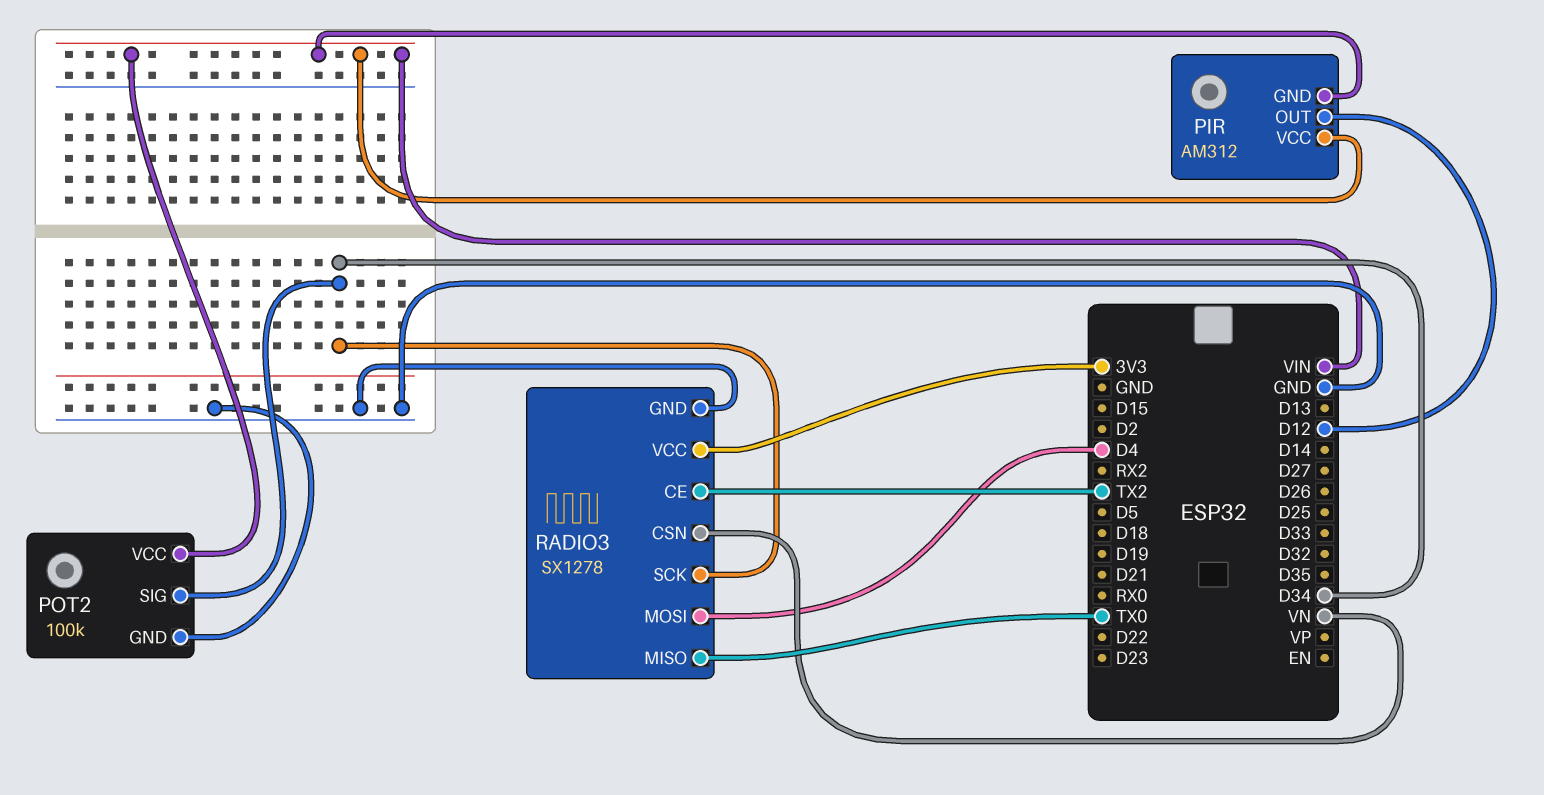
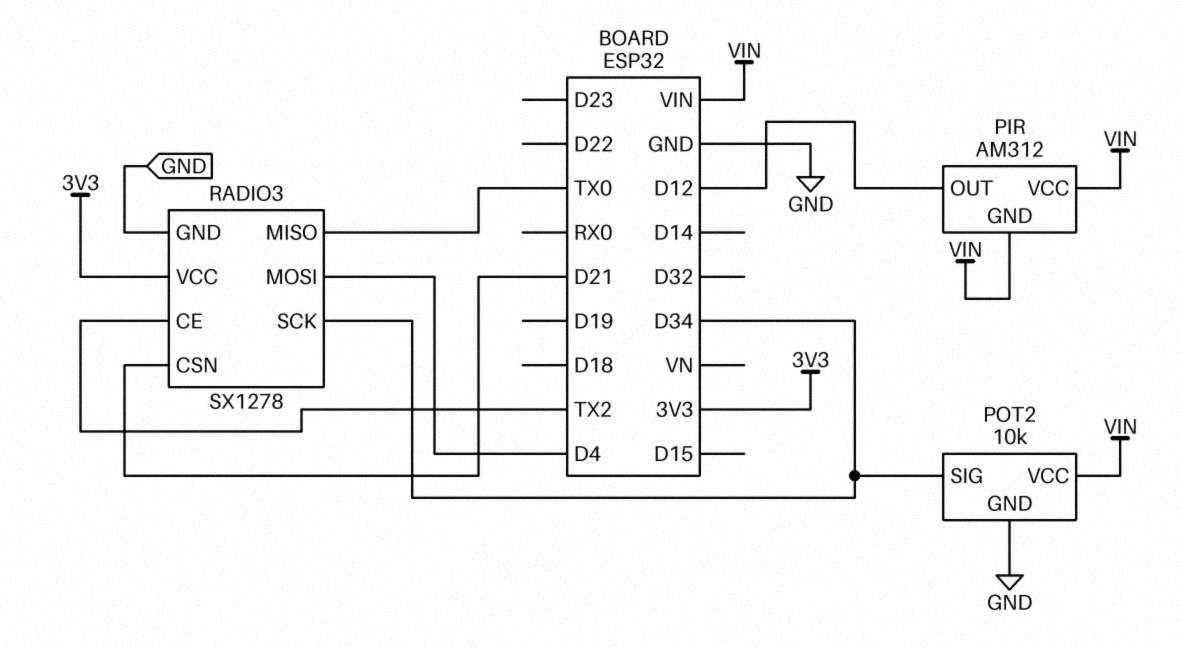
POT2: 100k -> 10k
RADIO3 pin CSN: VN -> D21

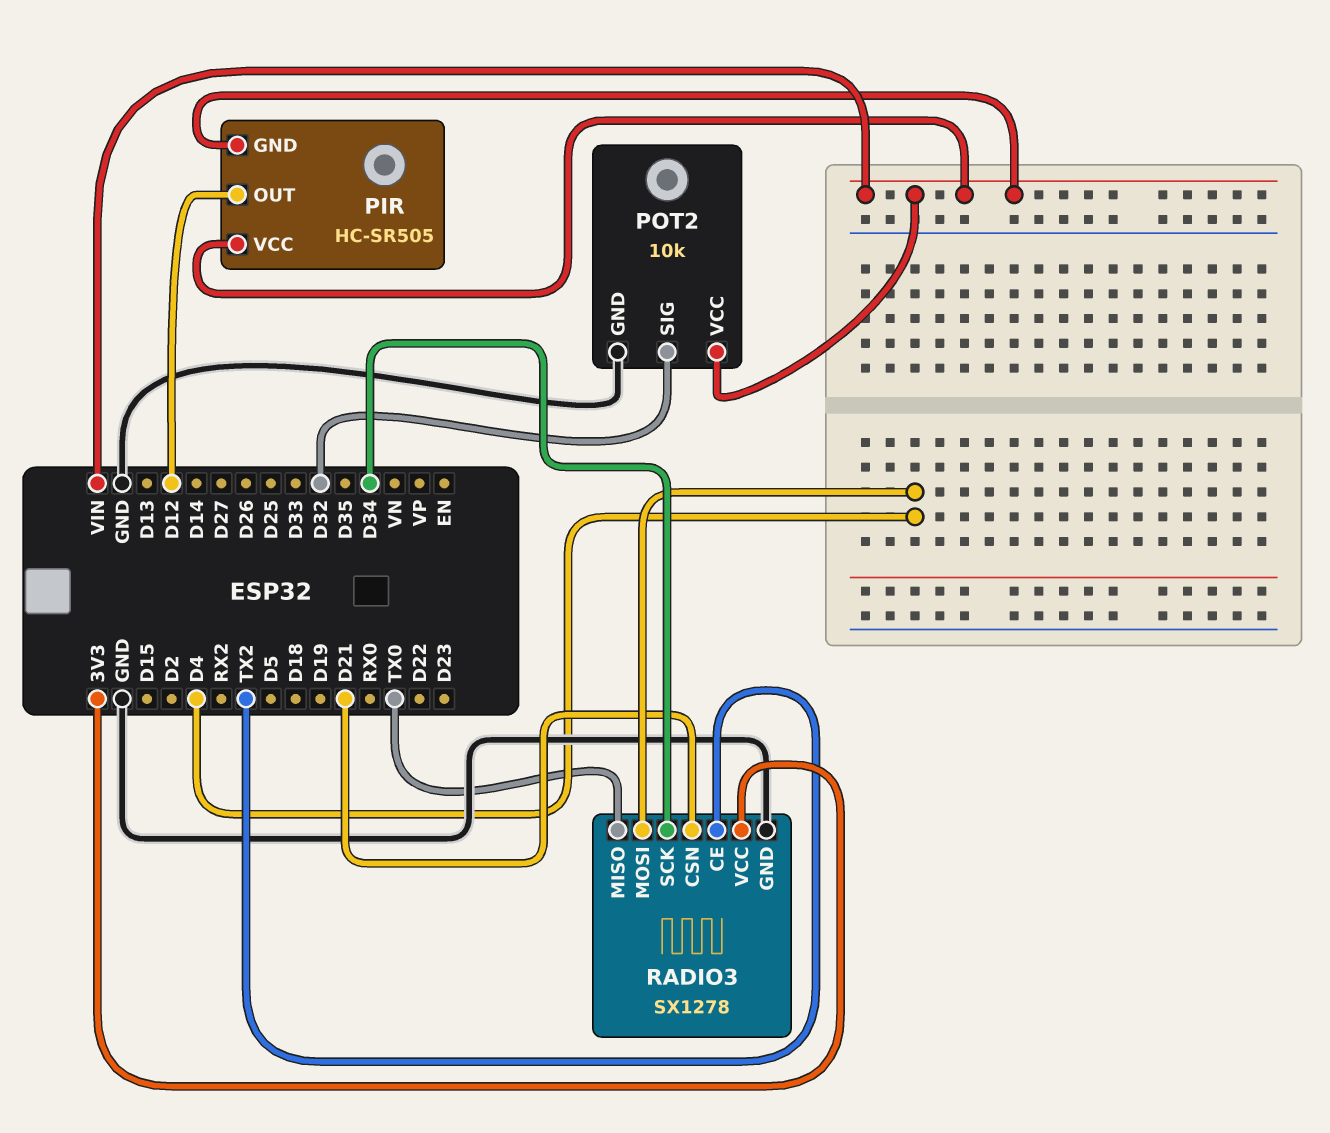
PIR: AM312 -> HC-SR505
POT2 pin SIG: D34 -> D32

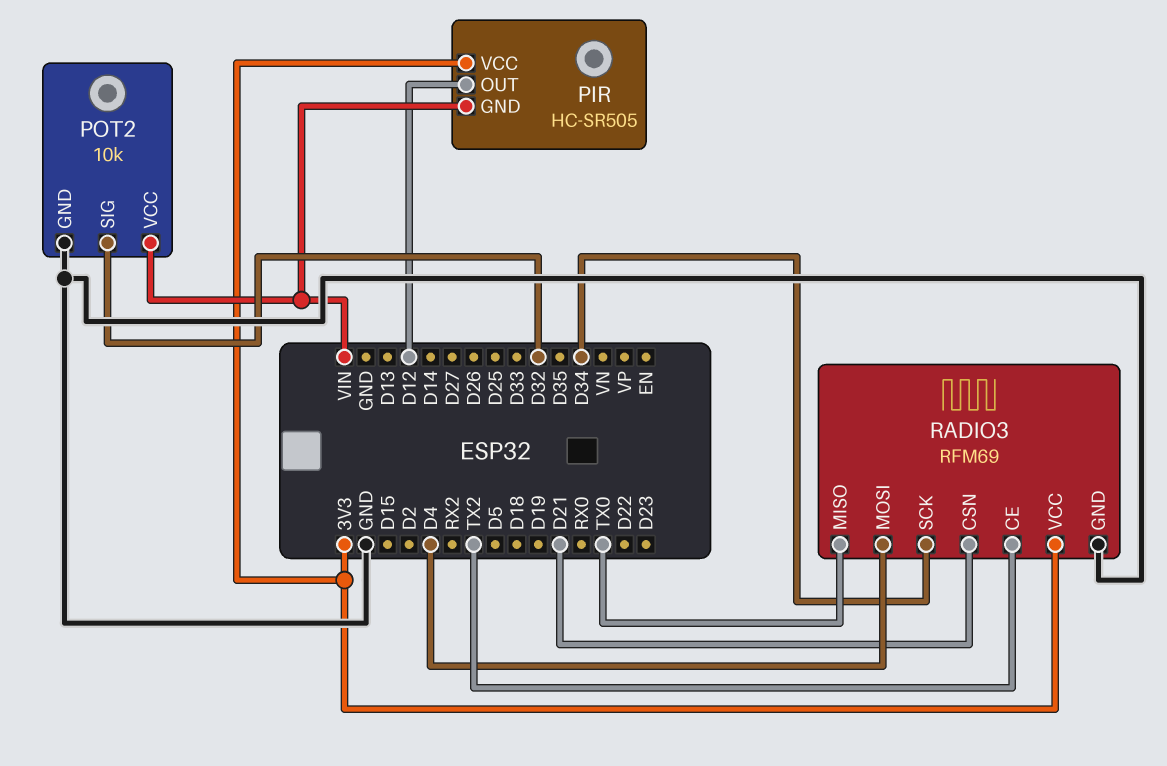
PIR pin VCC: VIN -> 3V3
RADIO3: SX1278 -> RFM69

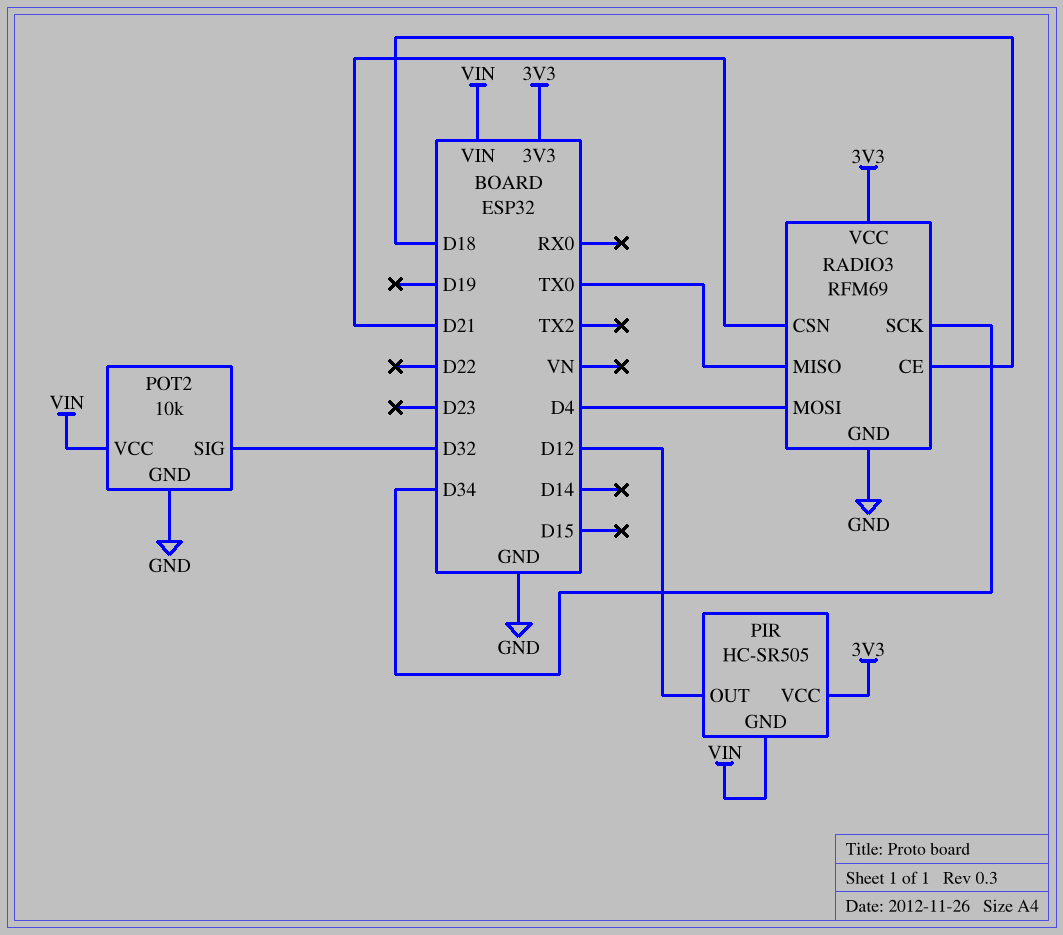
RADIO3 pin CE: TX2 -> D18

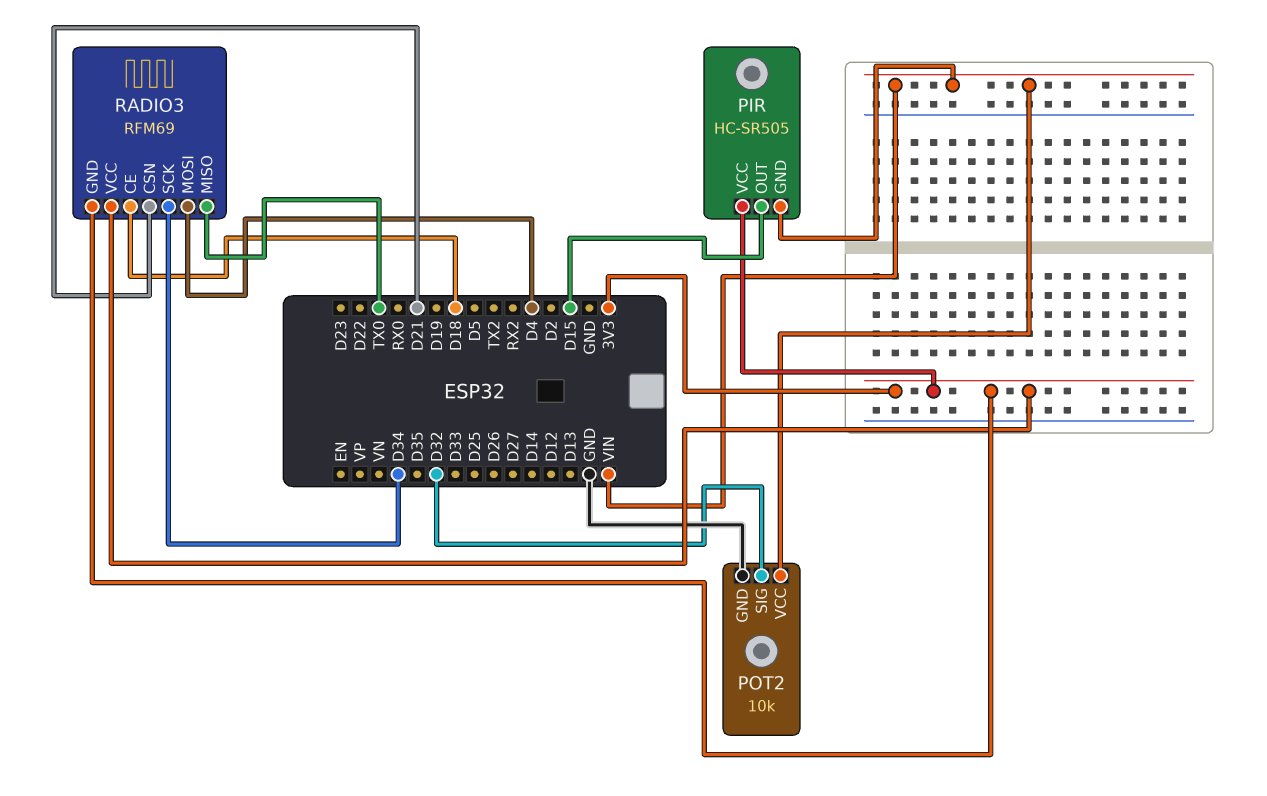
PIR pin OUT: D12 -> D15
RADIO3 pin GND: GND -> 3V3

